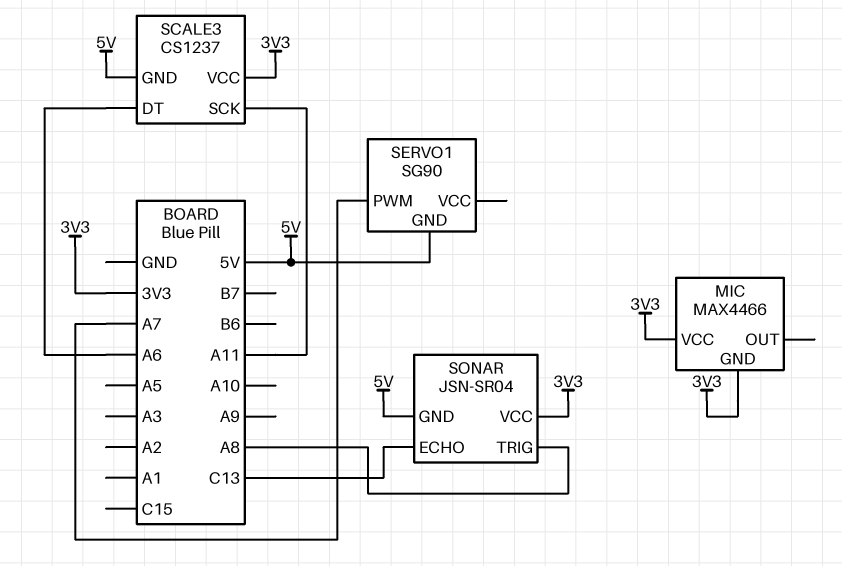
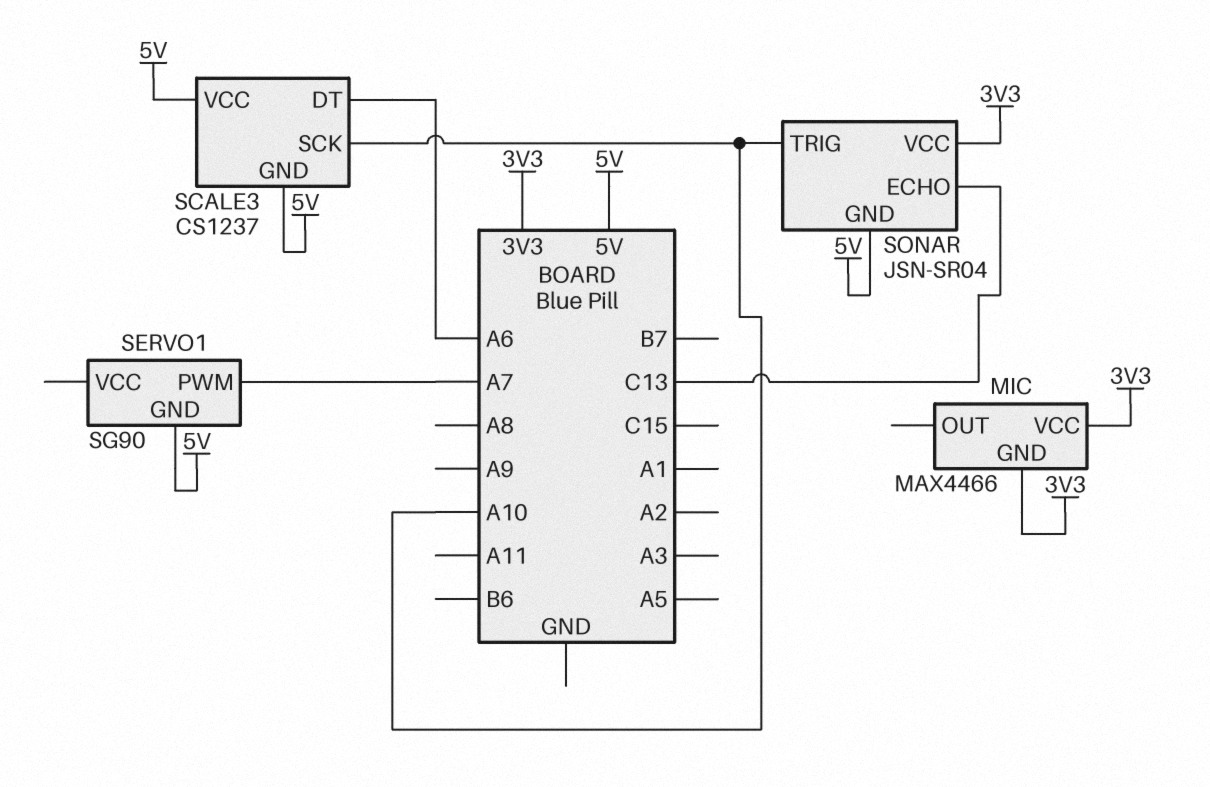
SCALE3 pin SCK: A11 -> A10
SCALE3 pin VCC: 3V3 -> 5V
SONAR pin TRIG: A8 -> A10

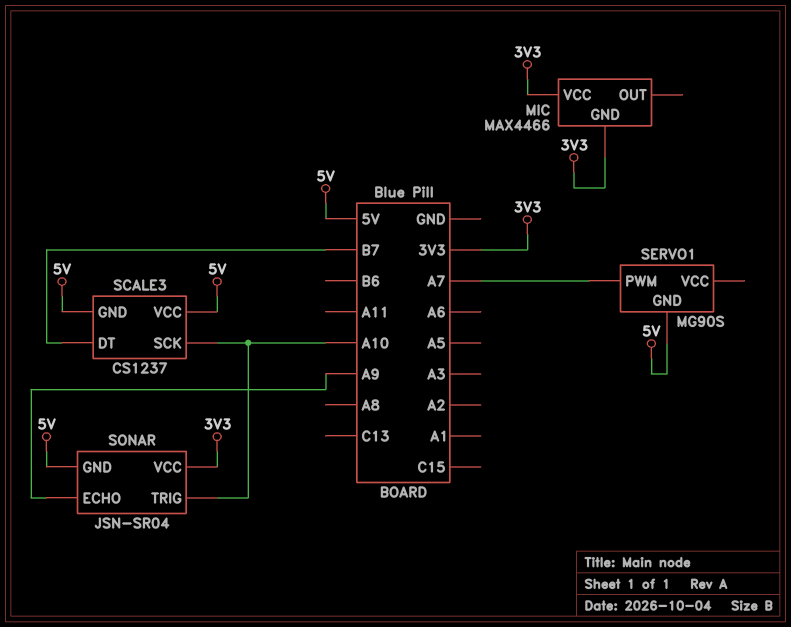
SCALE3 pin DT: A6 -> B7
SERVO1: SG90 -> MG90S
SONAR pin ECHO: C13 -> A9

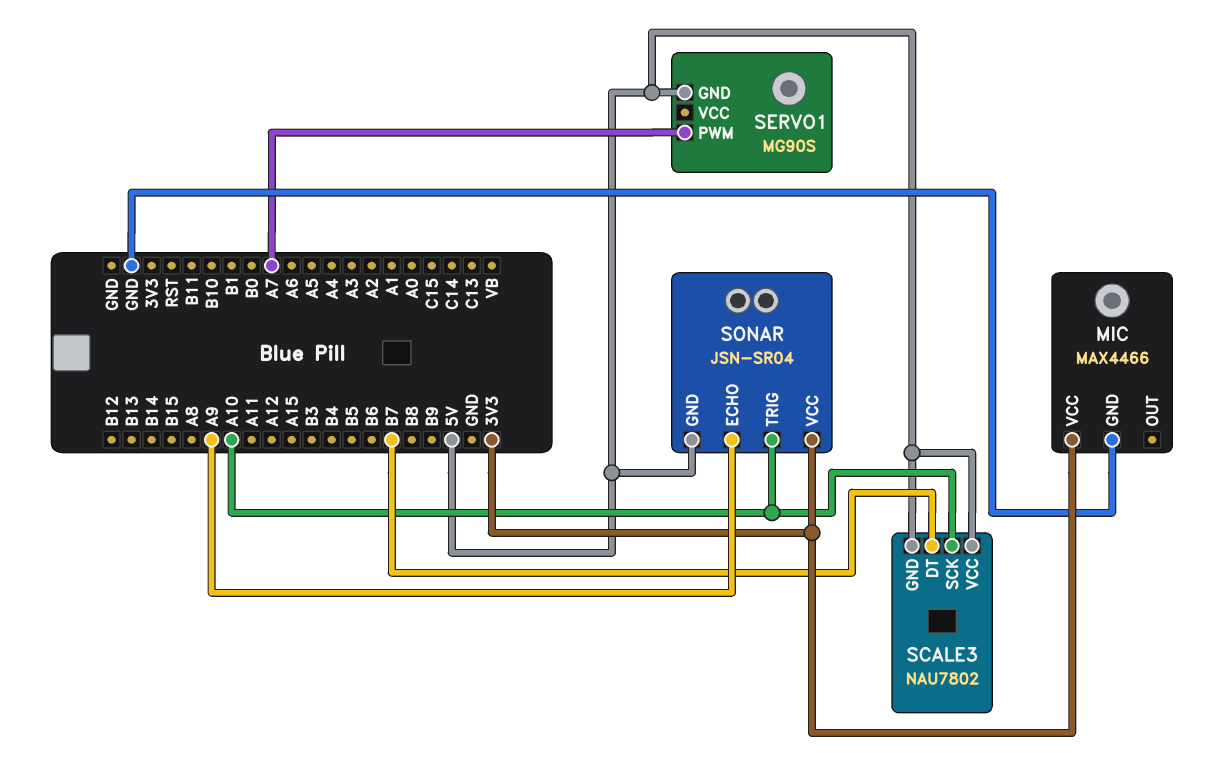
MIC pin GND: 3V3 -> GND
SCALE3: CS1237 -> NAU7802

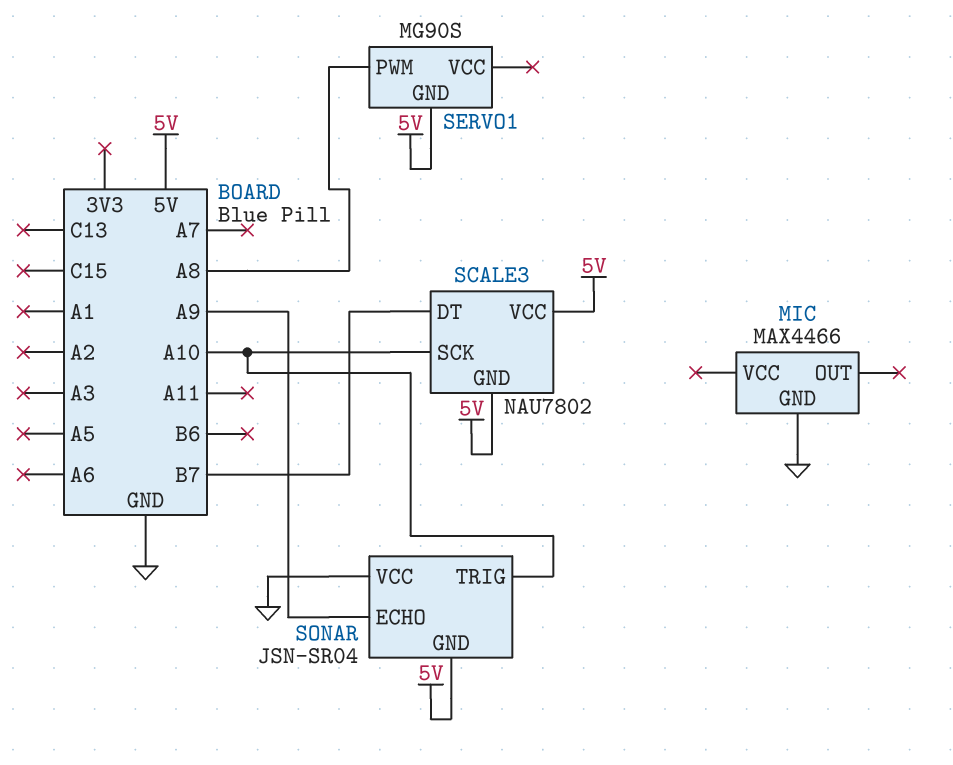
MIC pin VCC: 3V3 -> none
SERVO1 pin PWM: A7 -> A8
SONAR pin VCC: 3V3 -> GND

